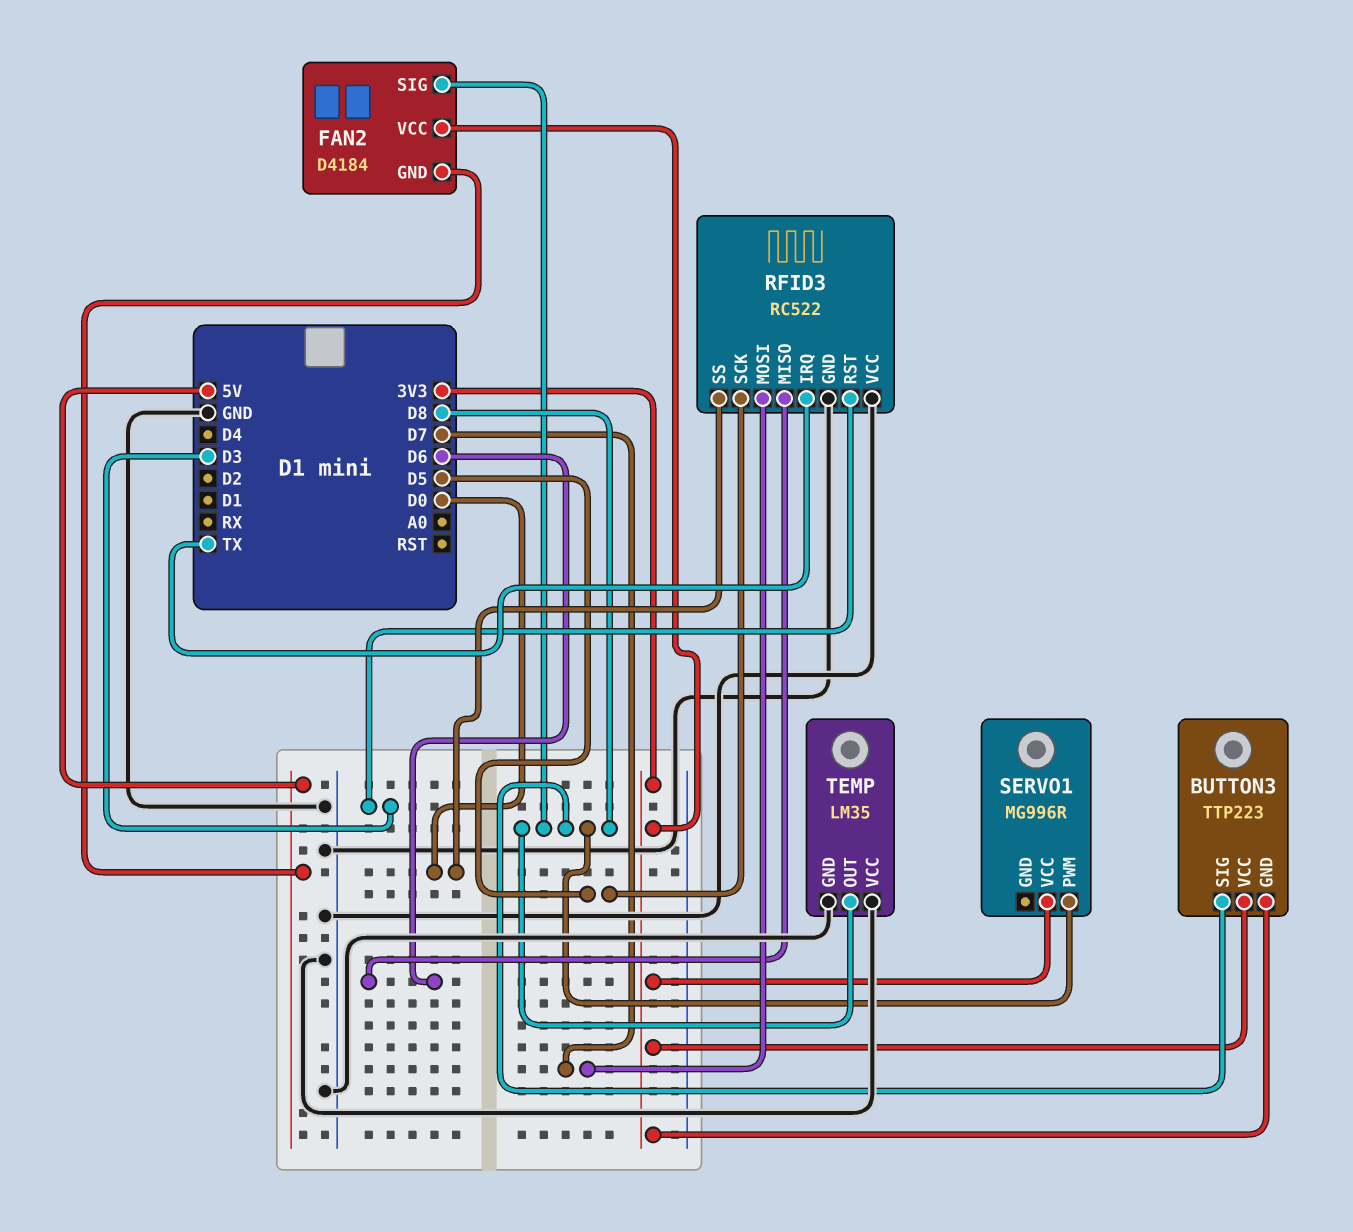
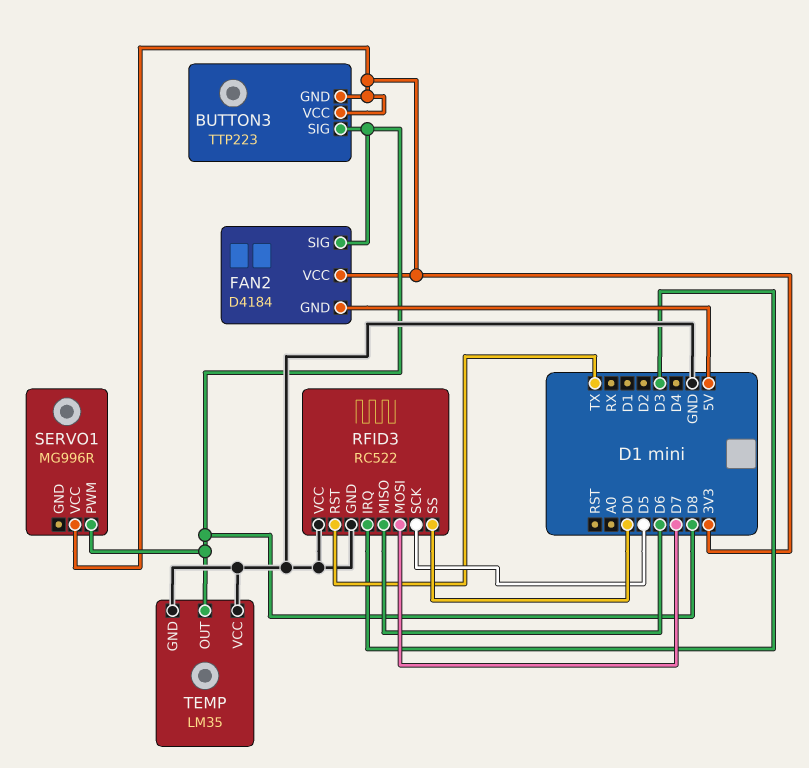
RFID3 pin IRQ: TX -> D3
RFID3 pin RST: D3 -> TX

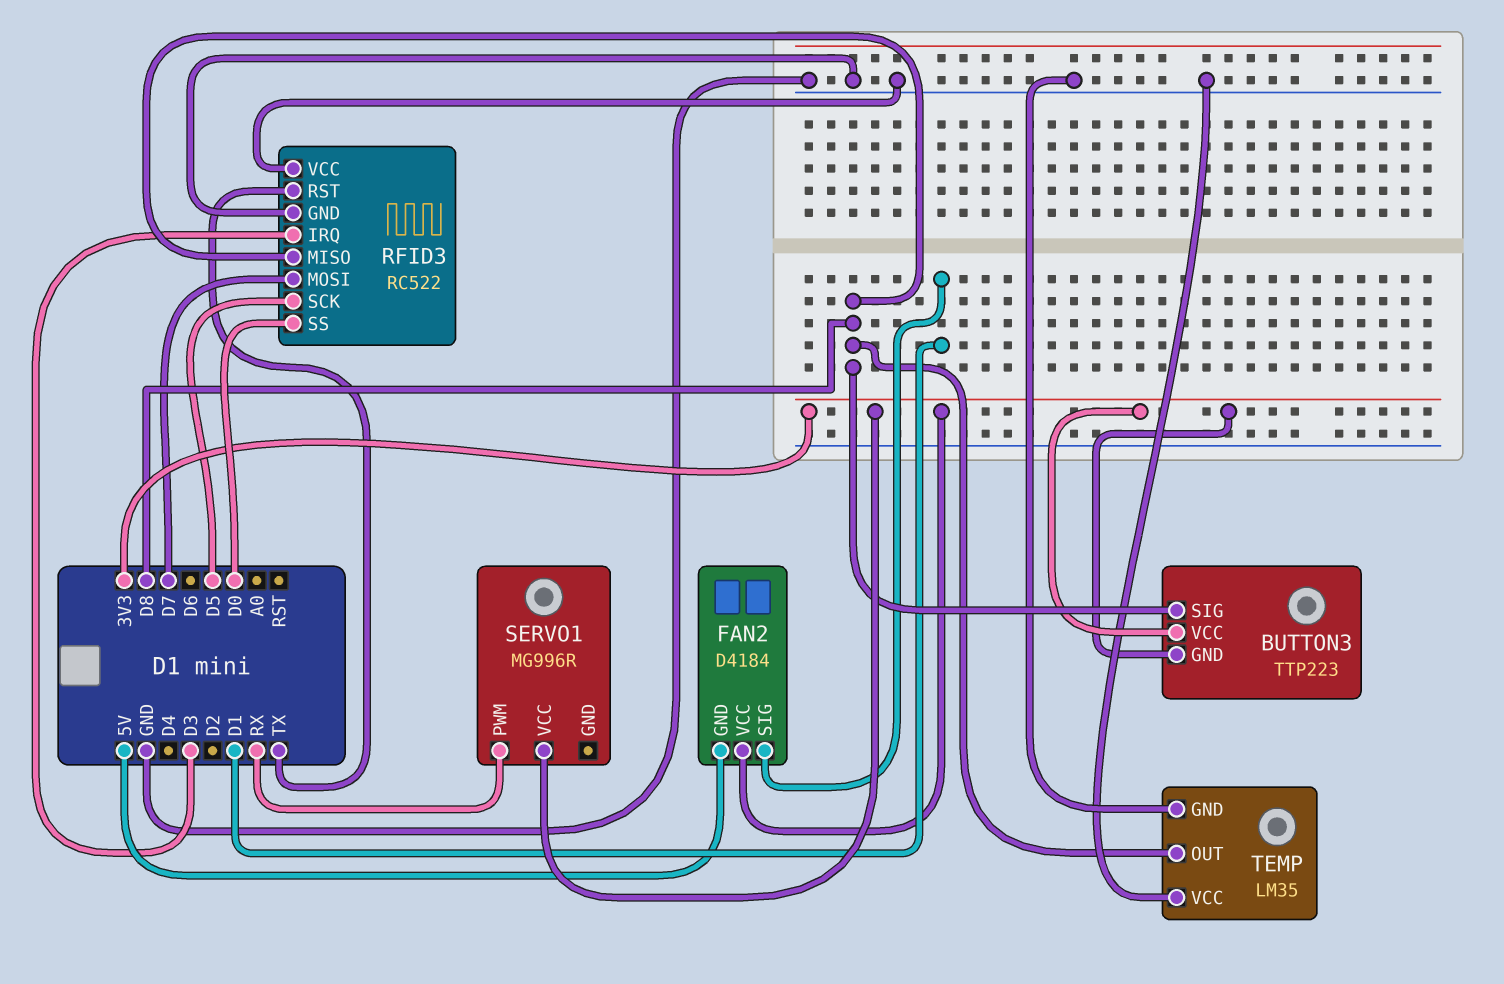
FAN2 pin SIG: D8 -> D1
RFID3 pin MISO: D6 -> D8
SERVO1 pin PWM: D8 -> RX

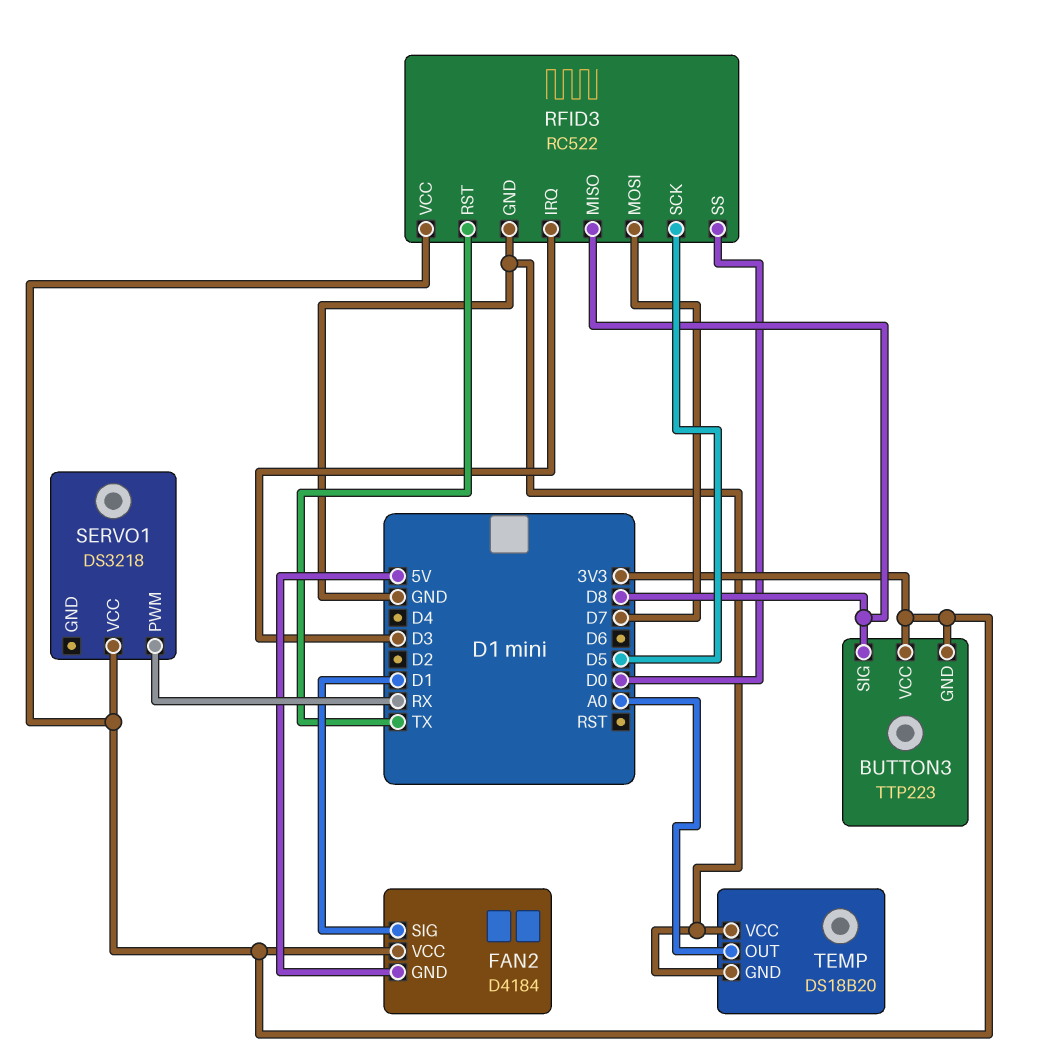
RFID3 pin VCC: GND -> 3V3
SERVO1: MG996R -> DS3218
TEMP: LM35 -> DS18B20
TEMP pin OUT: D8 -> A0

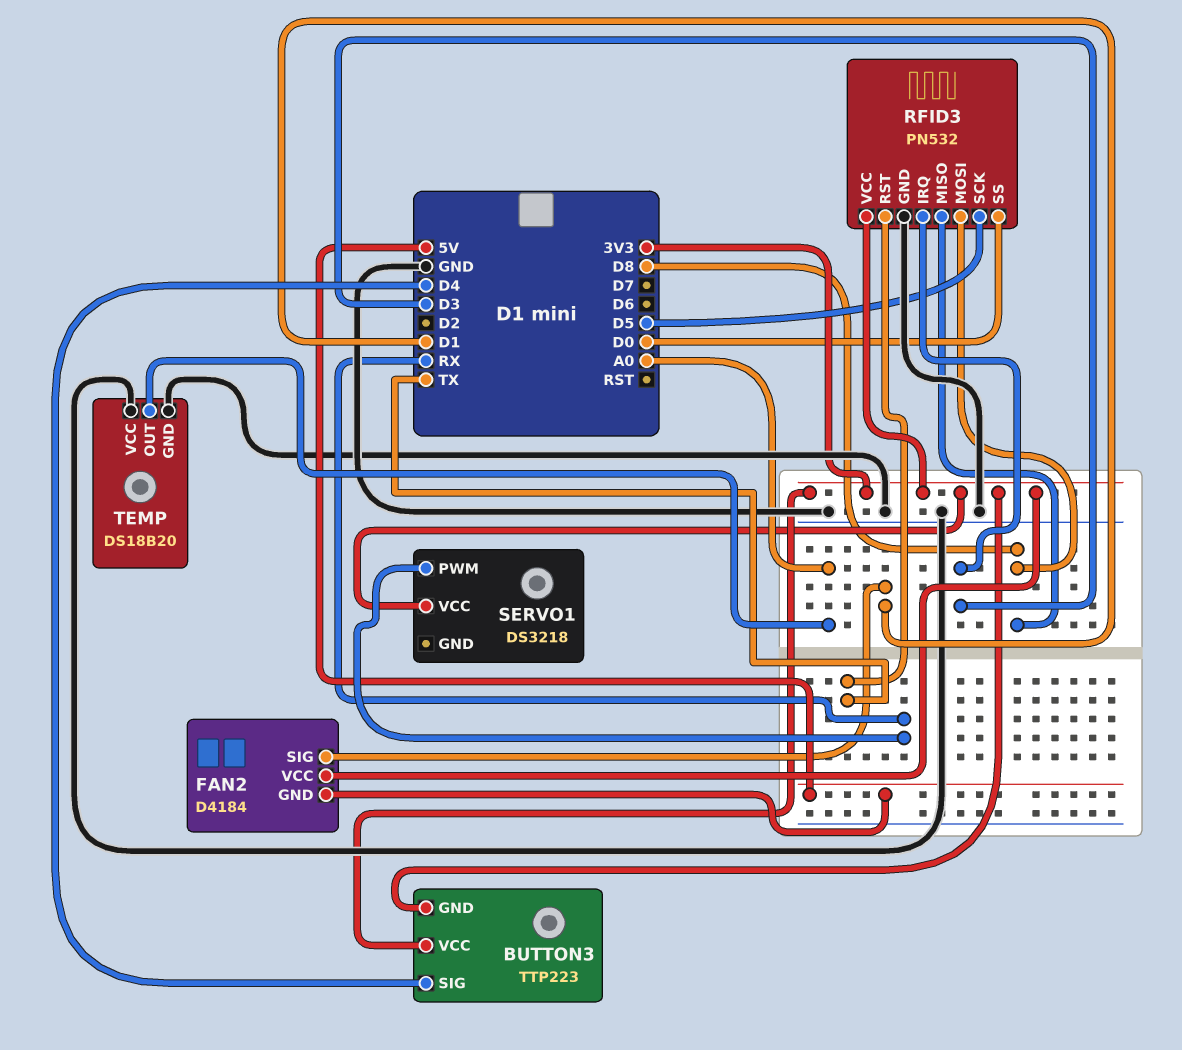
BUTTON3 pin SIG: D8 -> D4
RFID3: RC522 -> PN532
RFID3 pin MOSI: D7 -> D8

